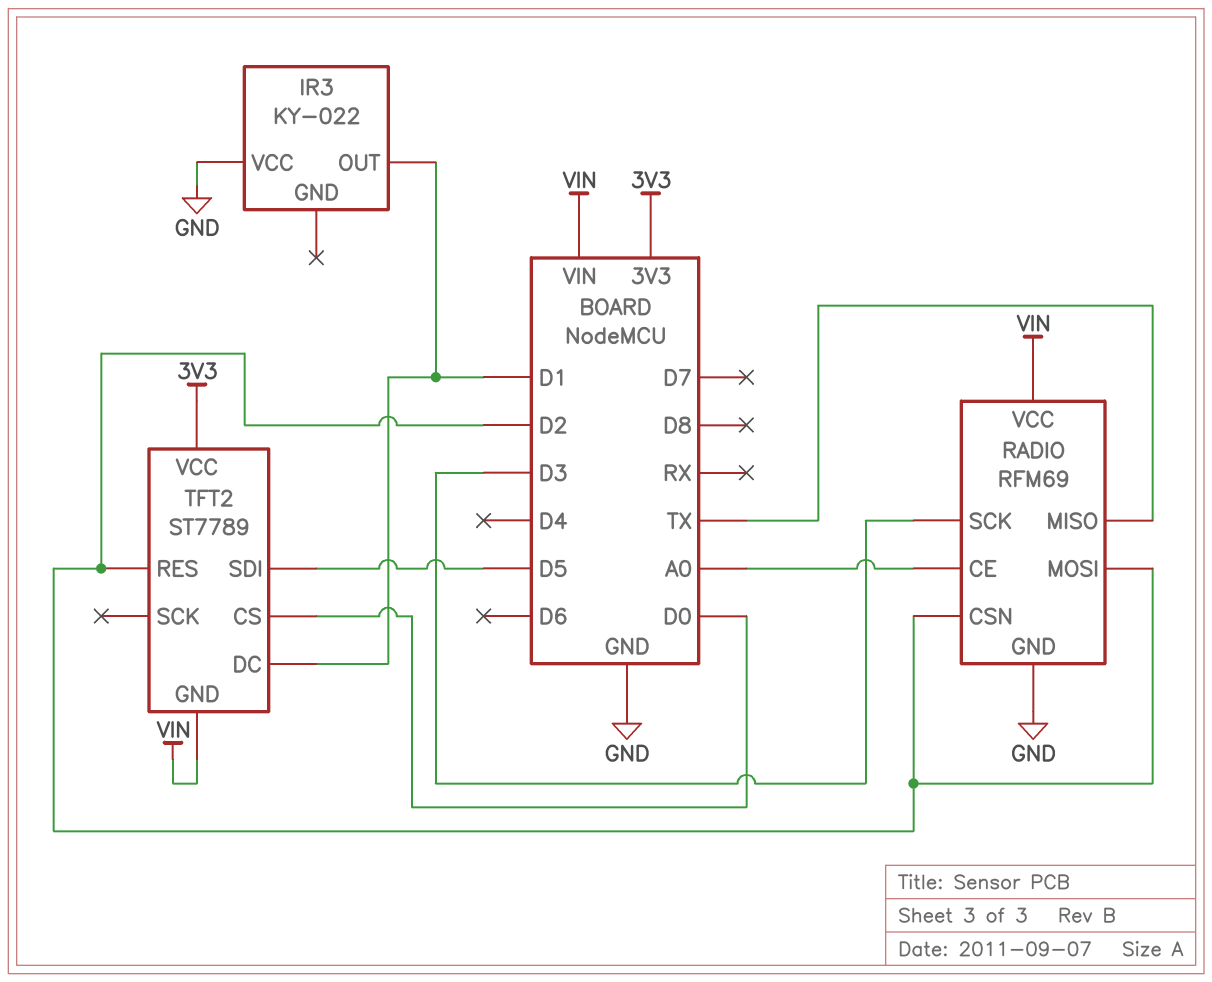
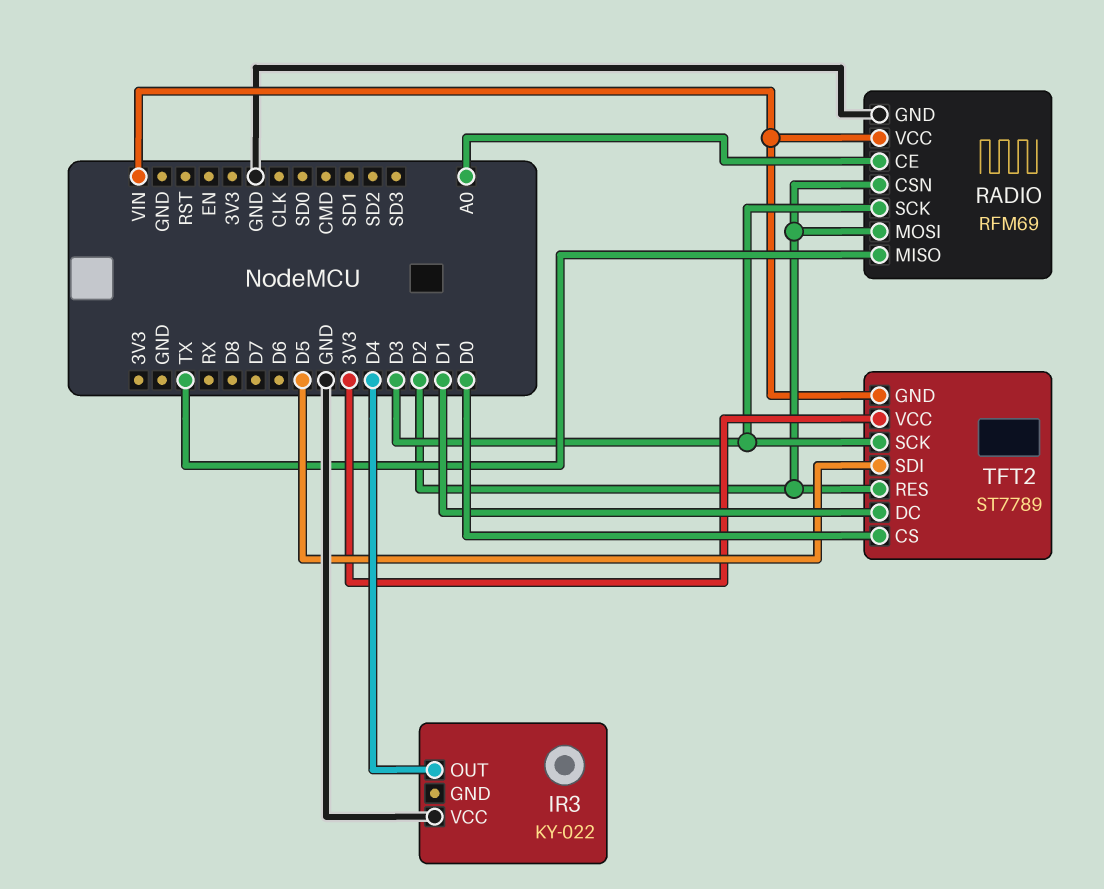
IR3 pin OUT: D1 -> D4
TFT2 pin SCK: none -> D3

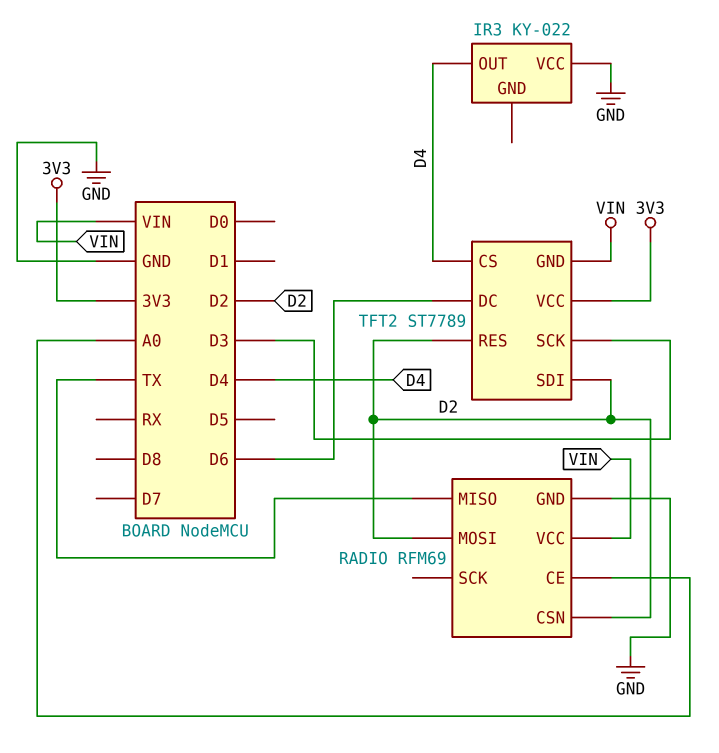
RADIO pin SCK: D3 -> none
TFT2 pin CS: D0 -> D4
TFT2 pin DC: D1 -> D6
TFT2 pin SDI: D5 -> D2

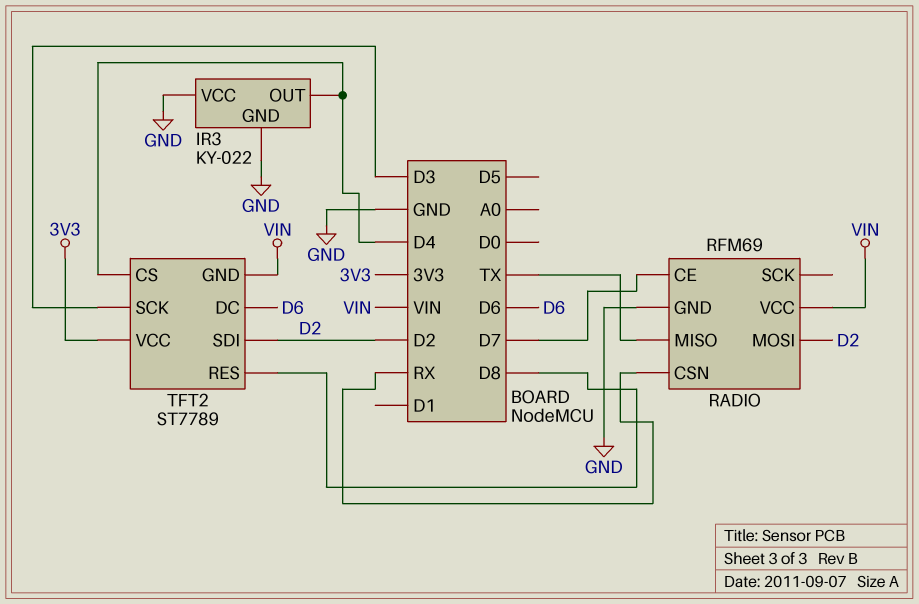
IR3 pin GND: none -> GND
RADIO pin CE: A0 -> D7
RADIO pin CSN: D2 -> RX
TFT2 pin RES: D2 -> D8

